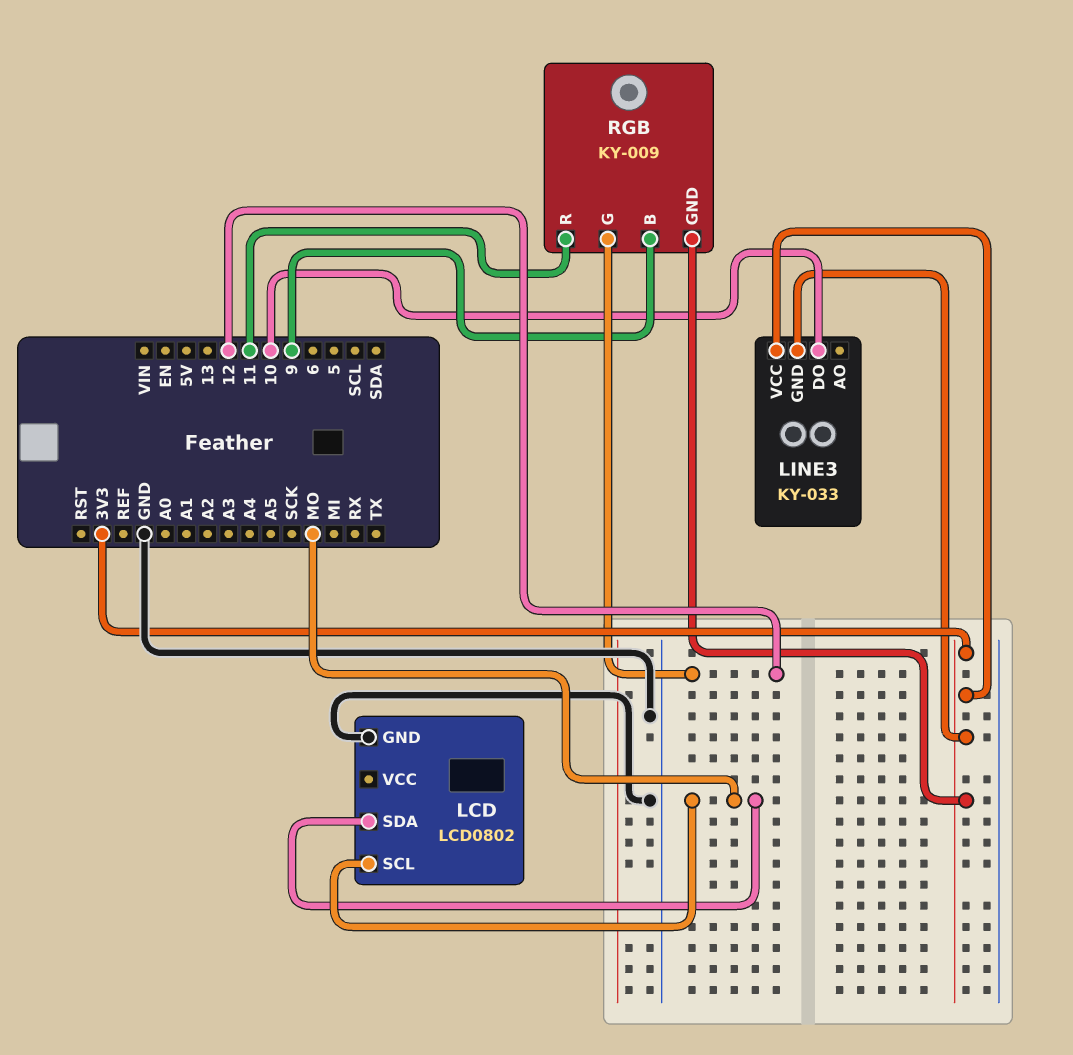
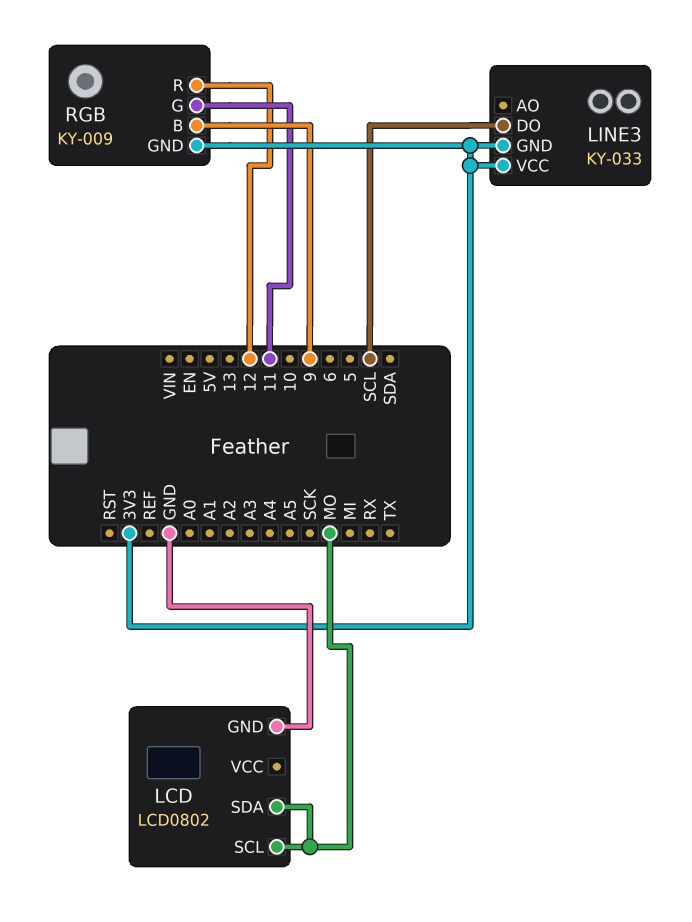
LINE3 pin DO: 10 -> SCL
RGB pin G: 12 -> 11
RGB pin R: 11 -> 12

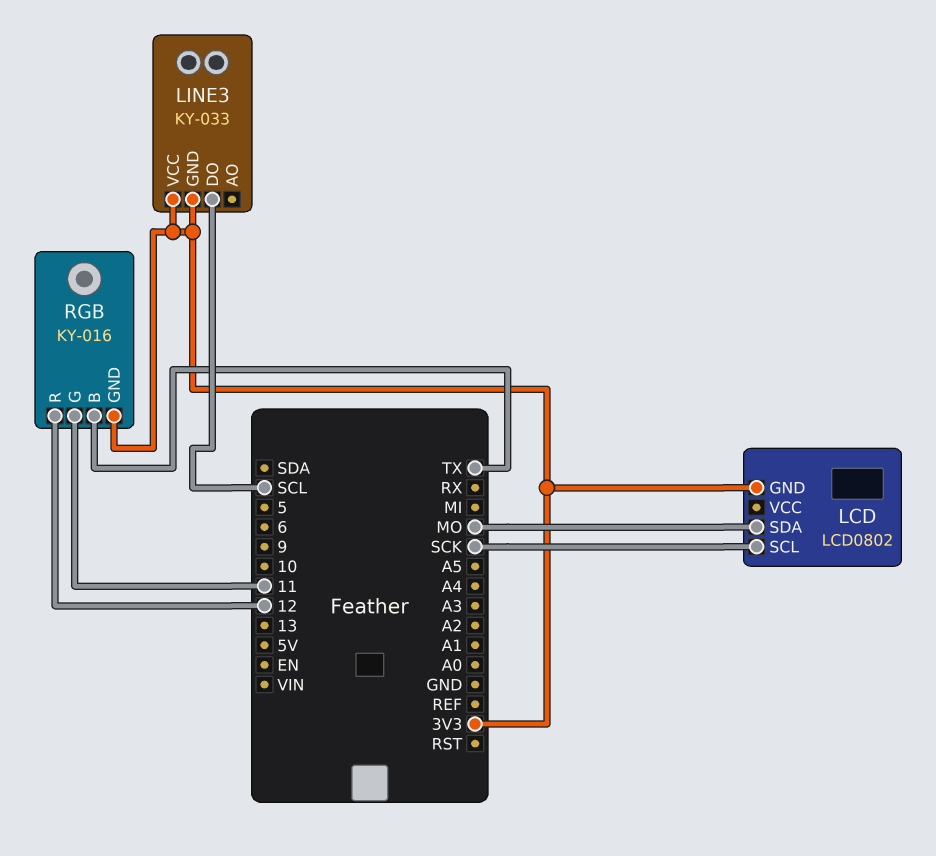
LCD pin GND: GND -> 3V3
LCD pin SCL: MO -> SCK
RGB: KY-009 -> KY-016
RGB pin B: 9 -> TX

